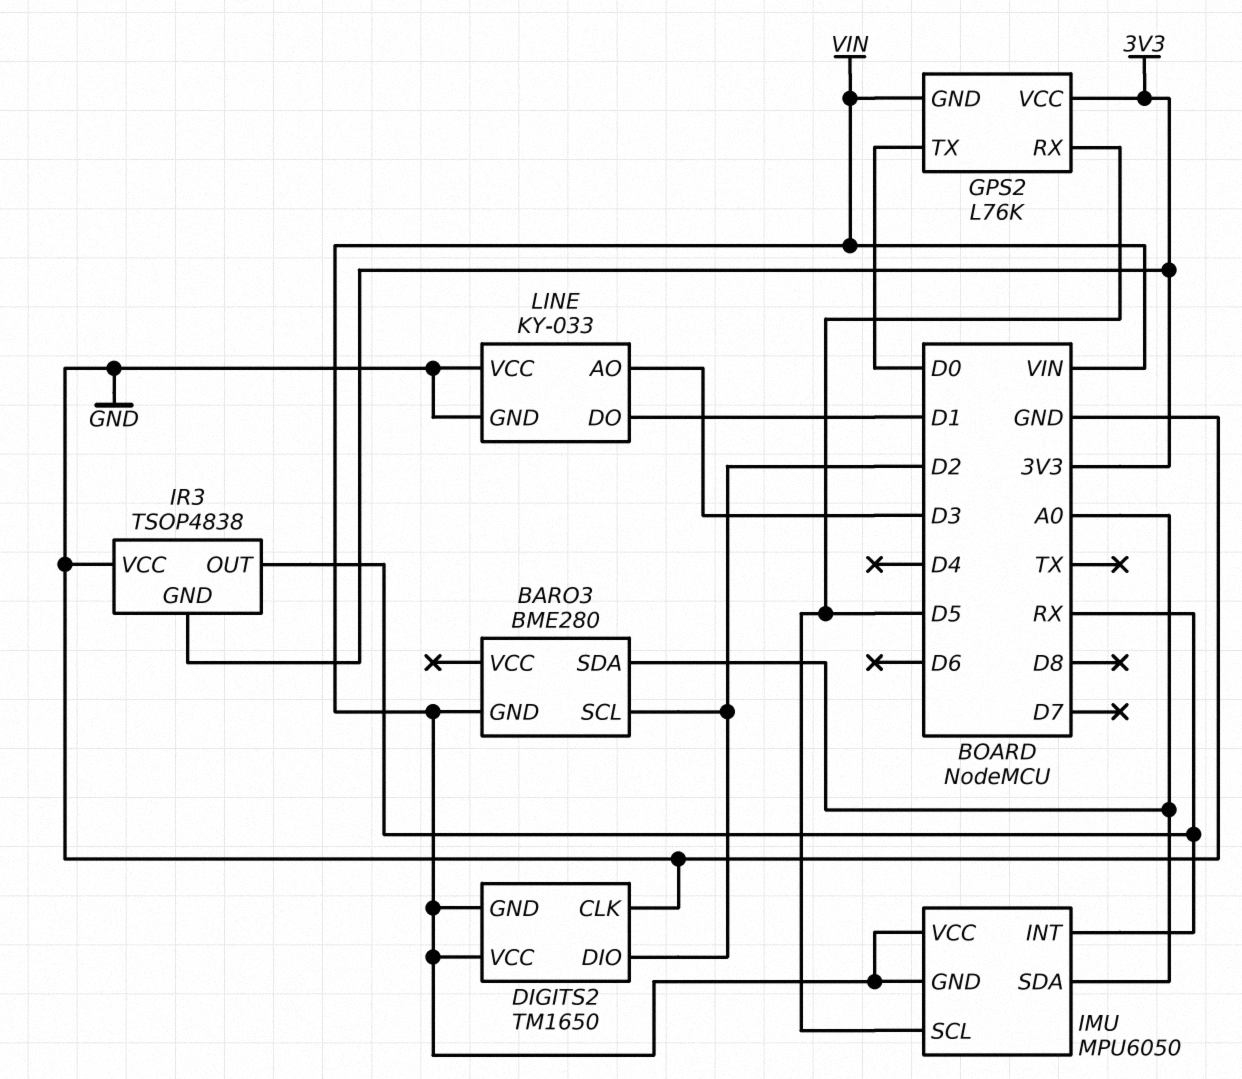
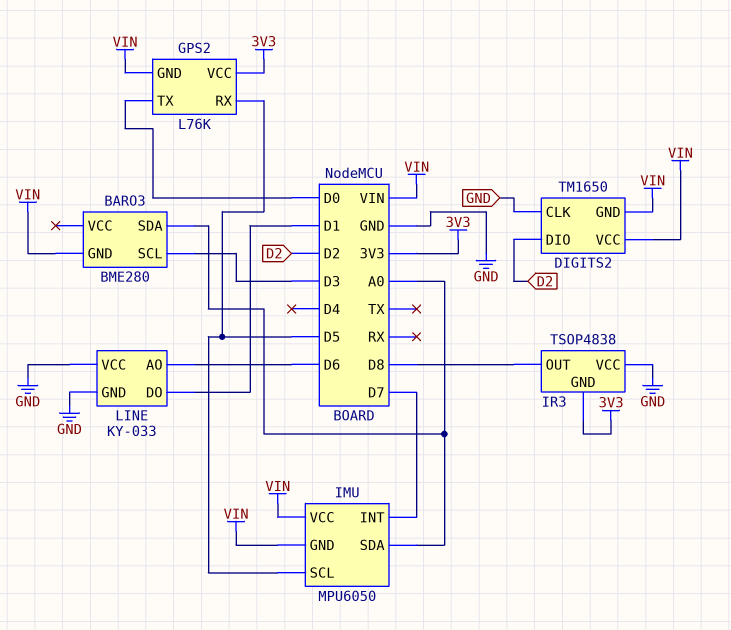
BARO3 pin SCL: D2 -> D3
IMU pin INT: RX -> D7
IR3 pin OUT: RX -> D8
LINE pin AO: D3 -> D6

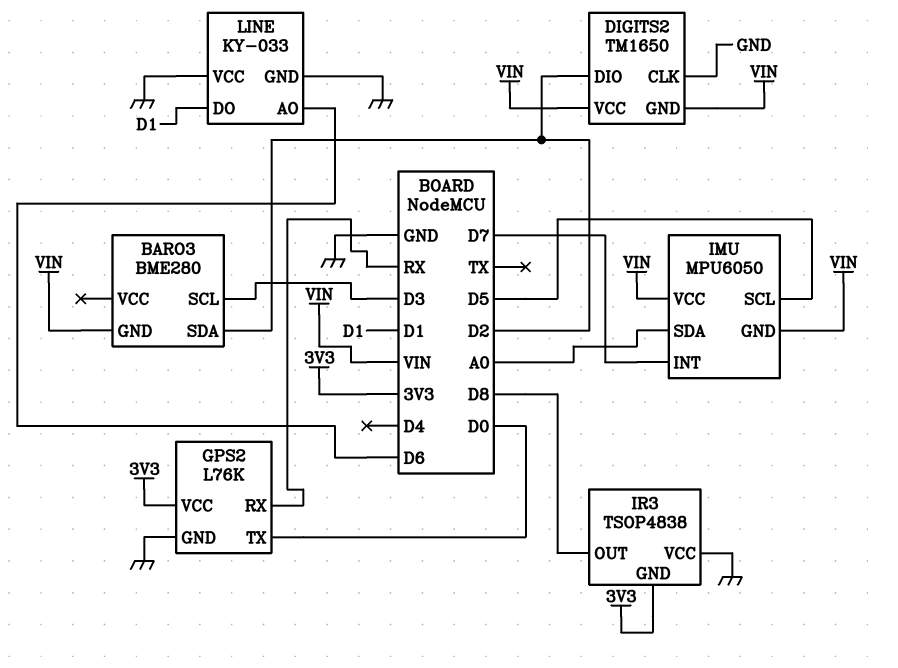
BARO3 pin SDA: A0 -> D2
GPS2 pin GND: VIN -> GND
GPS2 pin RX: D5 -> RX

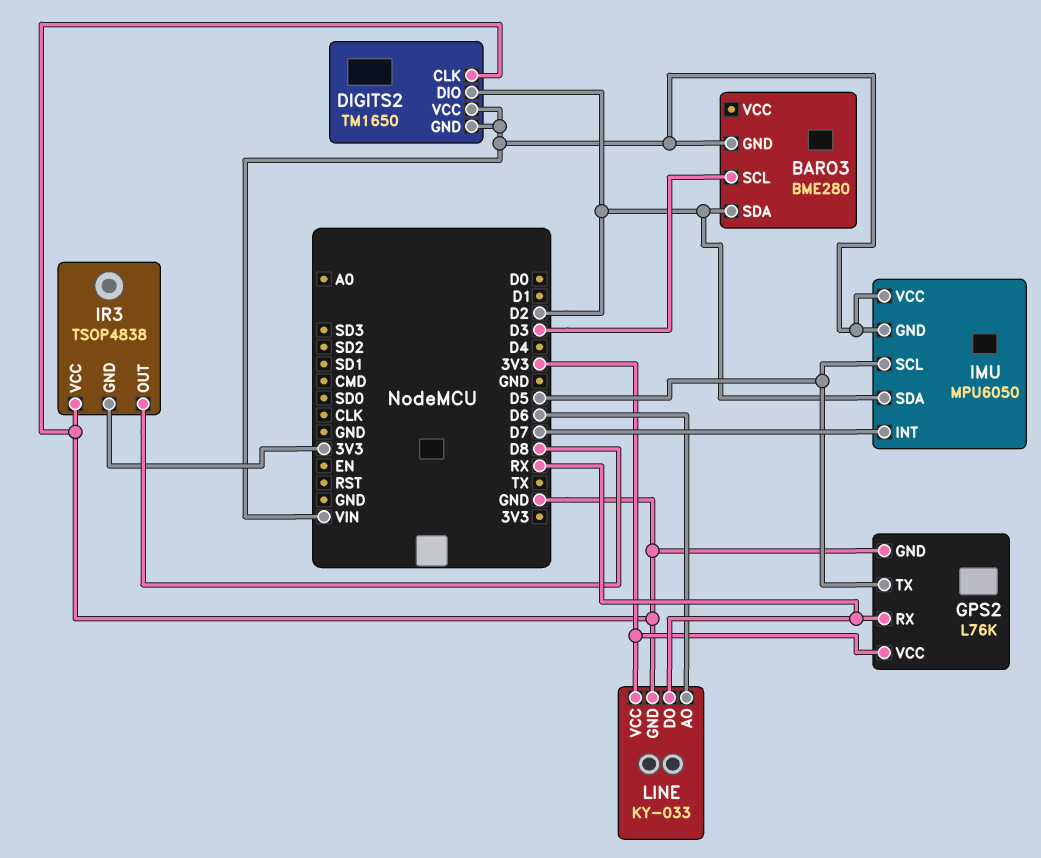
GPS2 pin TX: D0 -> D5
IMU pin SDA: A0 -> D2
LINE pin DO: D1 -> RX
LINE pin VCC: GND -> 3V3

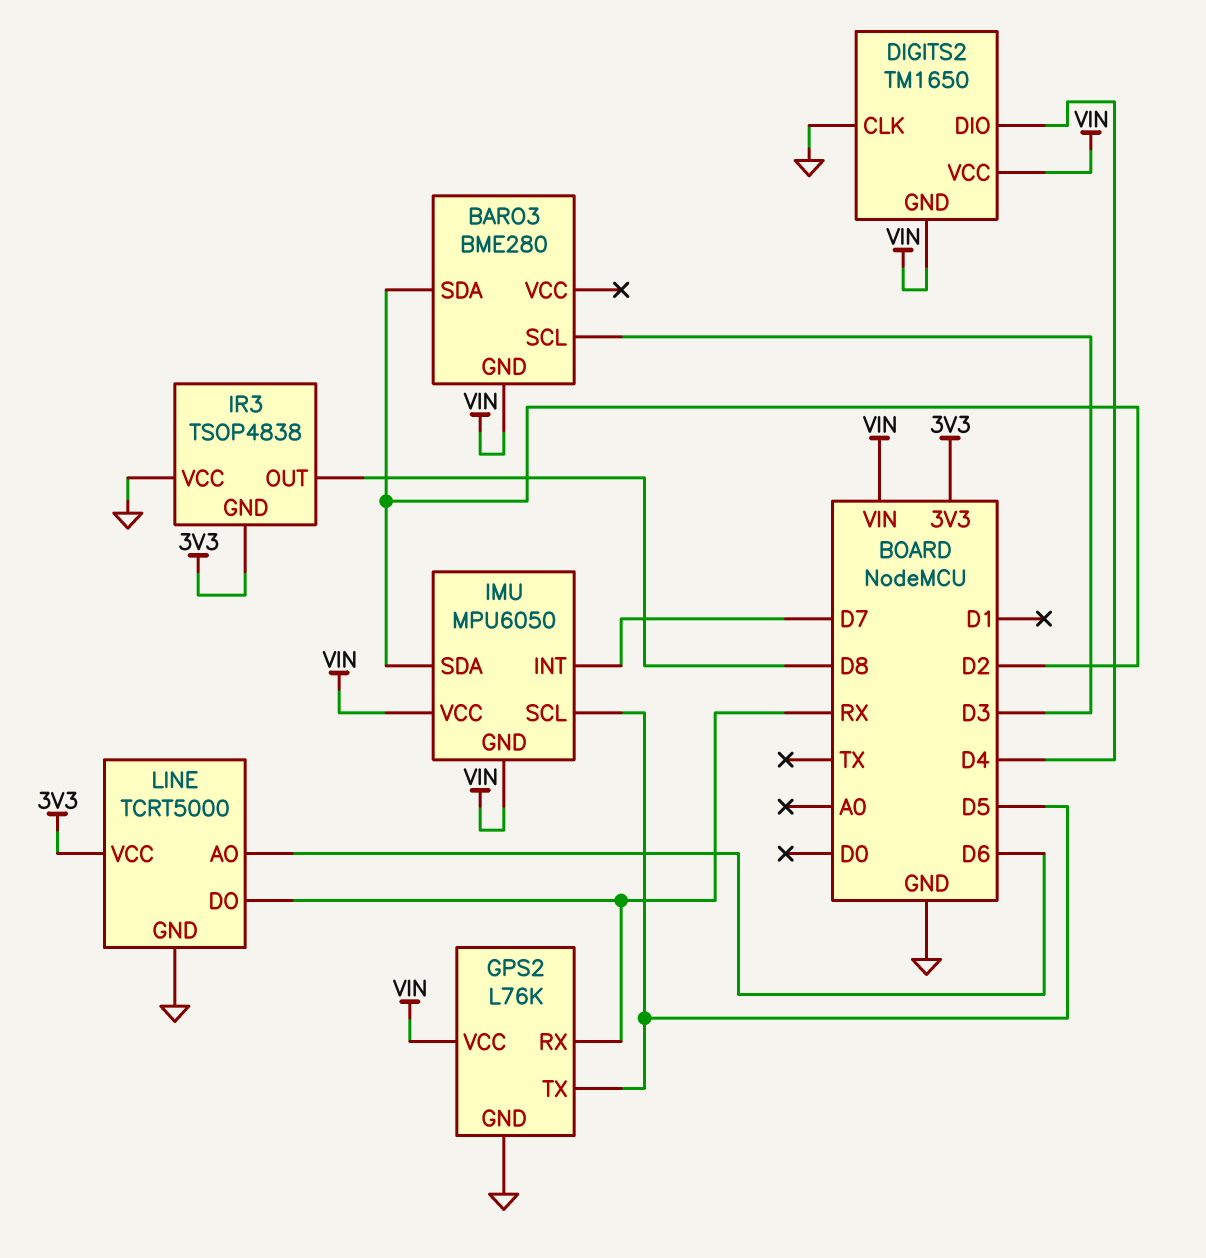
DIGITS2 pin DIO: D2 -> D4
GPS2 pin VCC: 3V3 -> VIN
LINE: KY-033 -> TCRT5000

